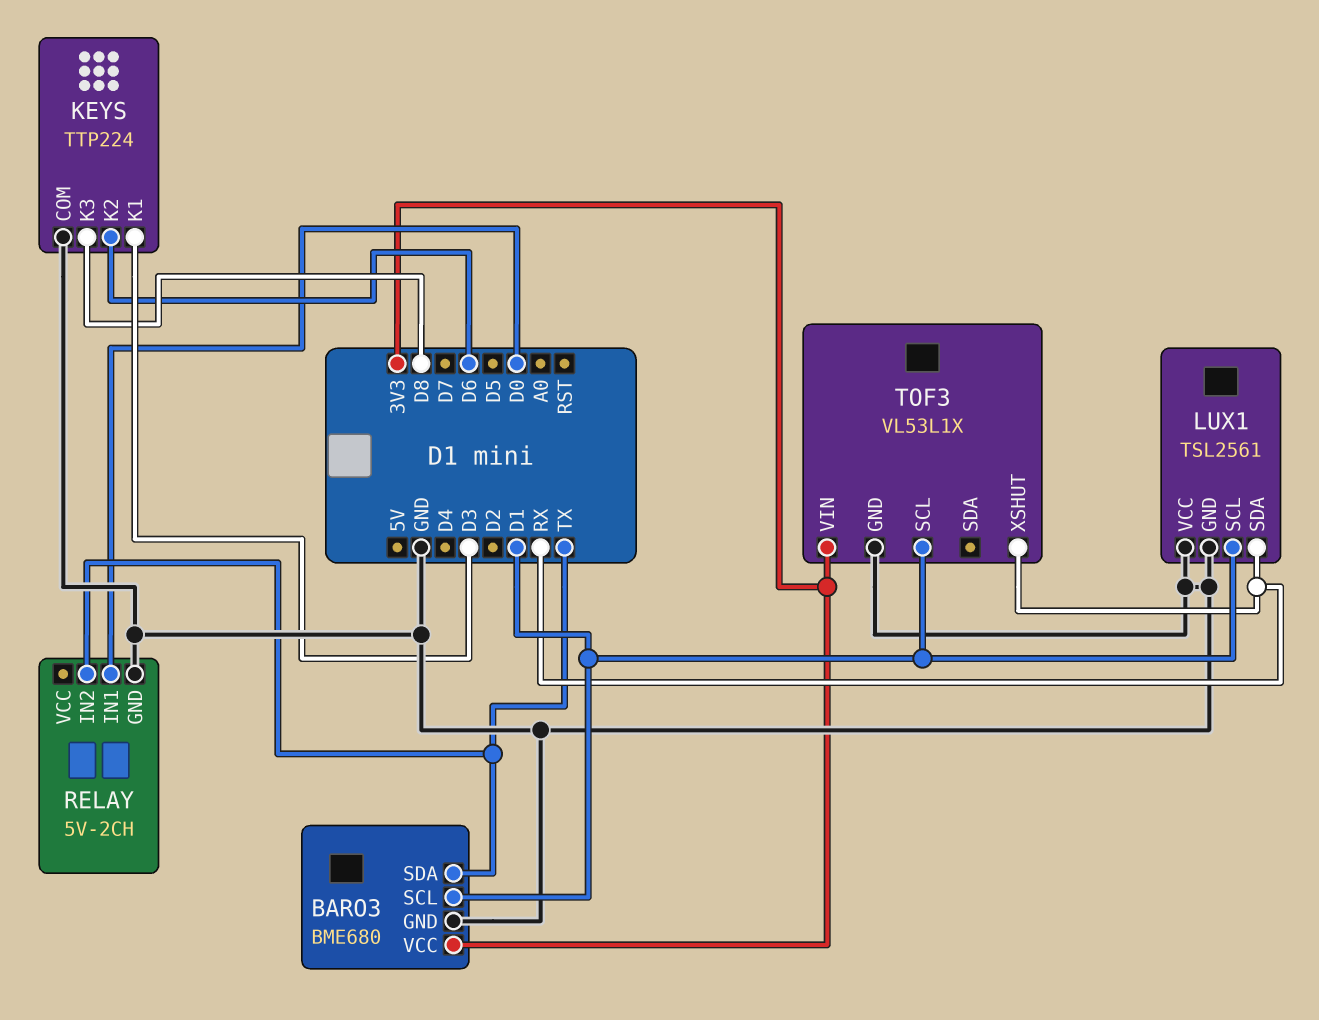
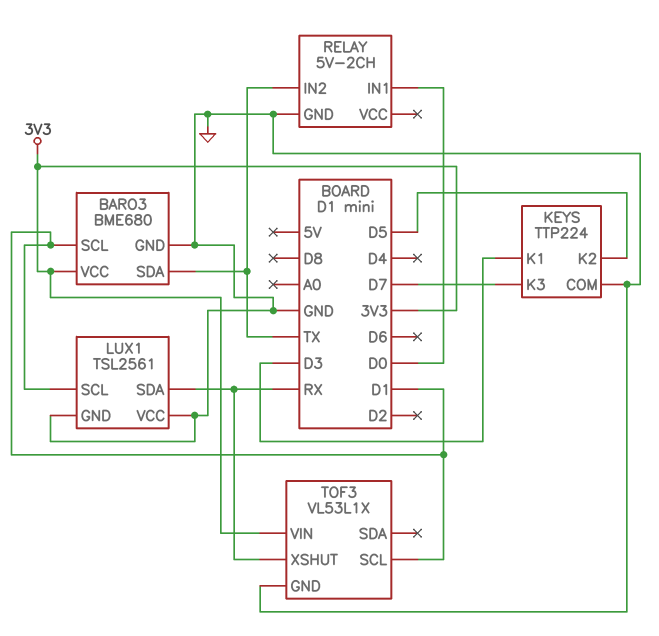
KEYS pin K2: D6 -> D5
KEYS pin K3: D8 -> D7

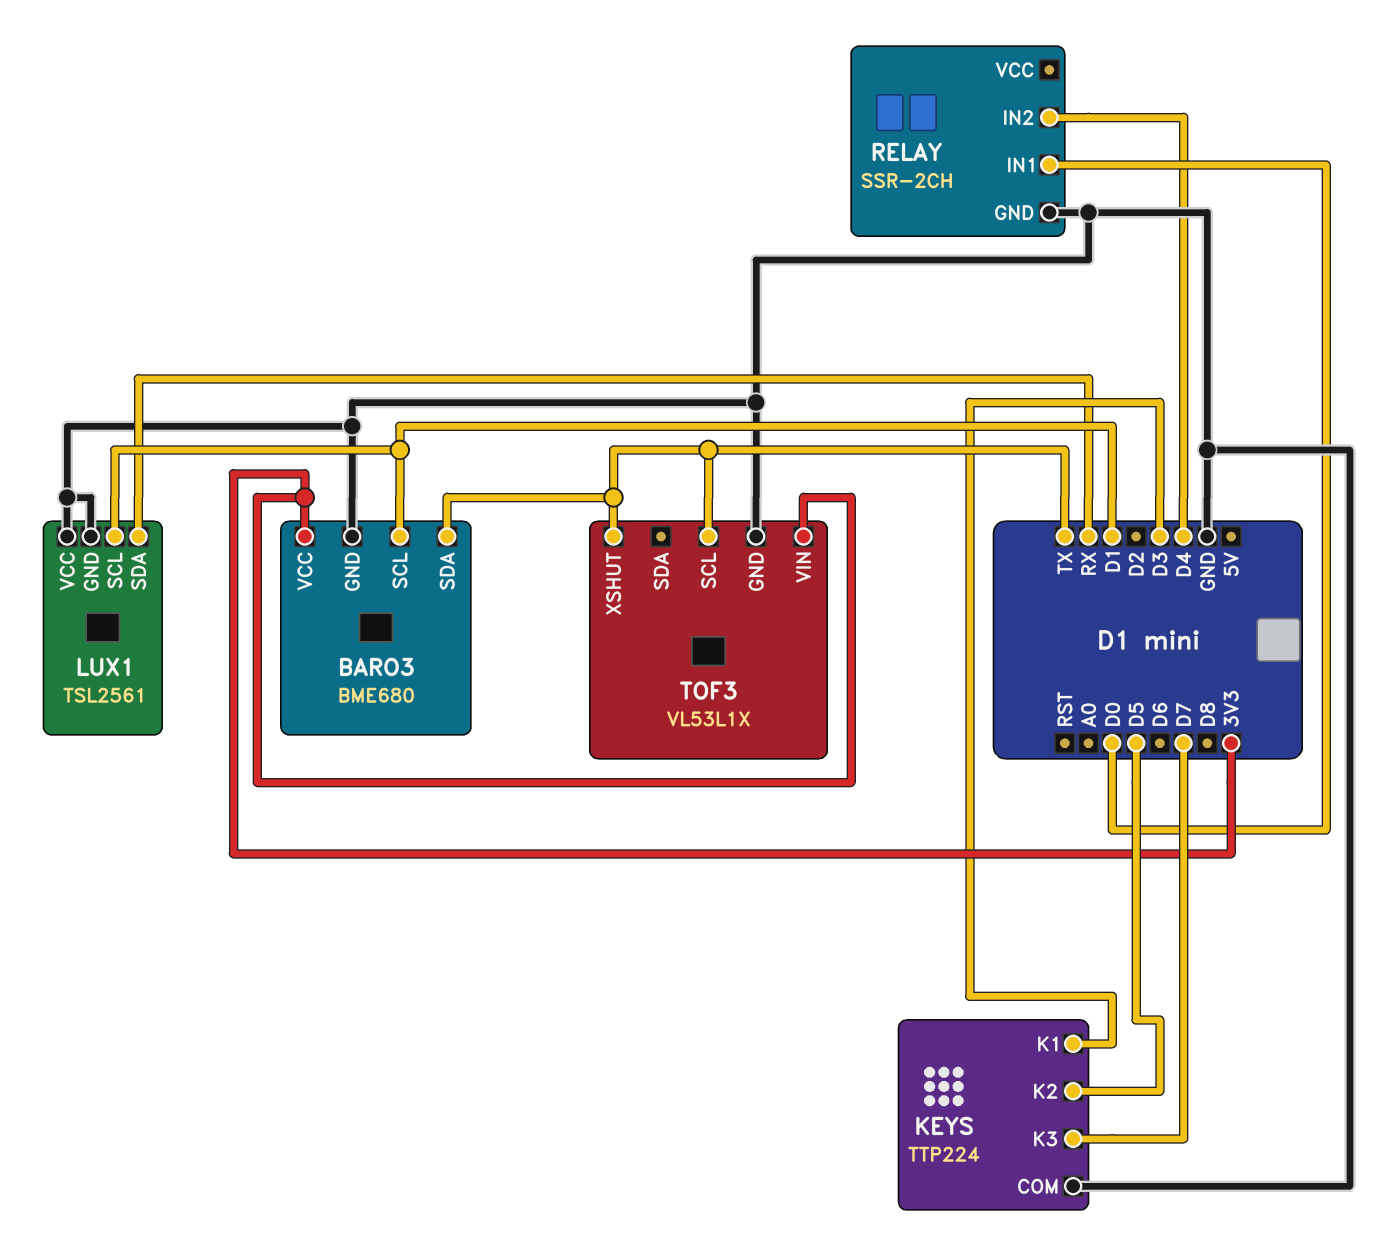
RELAY: 5V-2CH -> SSR-2CH
RELAY pin IN2: TX -> D4
TOF3 pin SCL: D1 -> TX
TOF3 pin XSHUT: RX -> TX

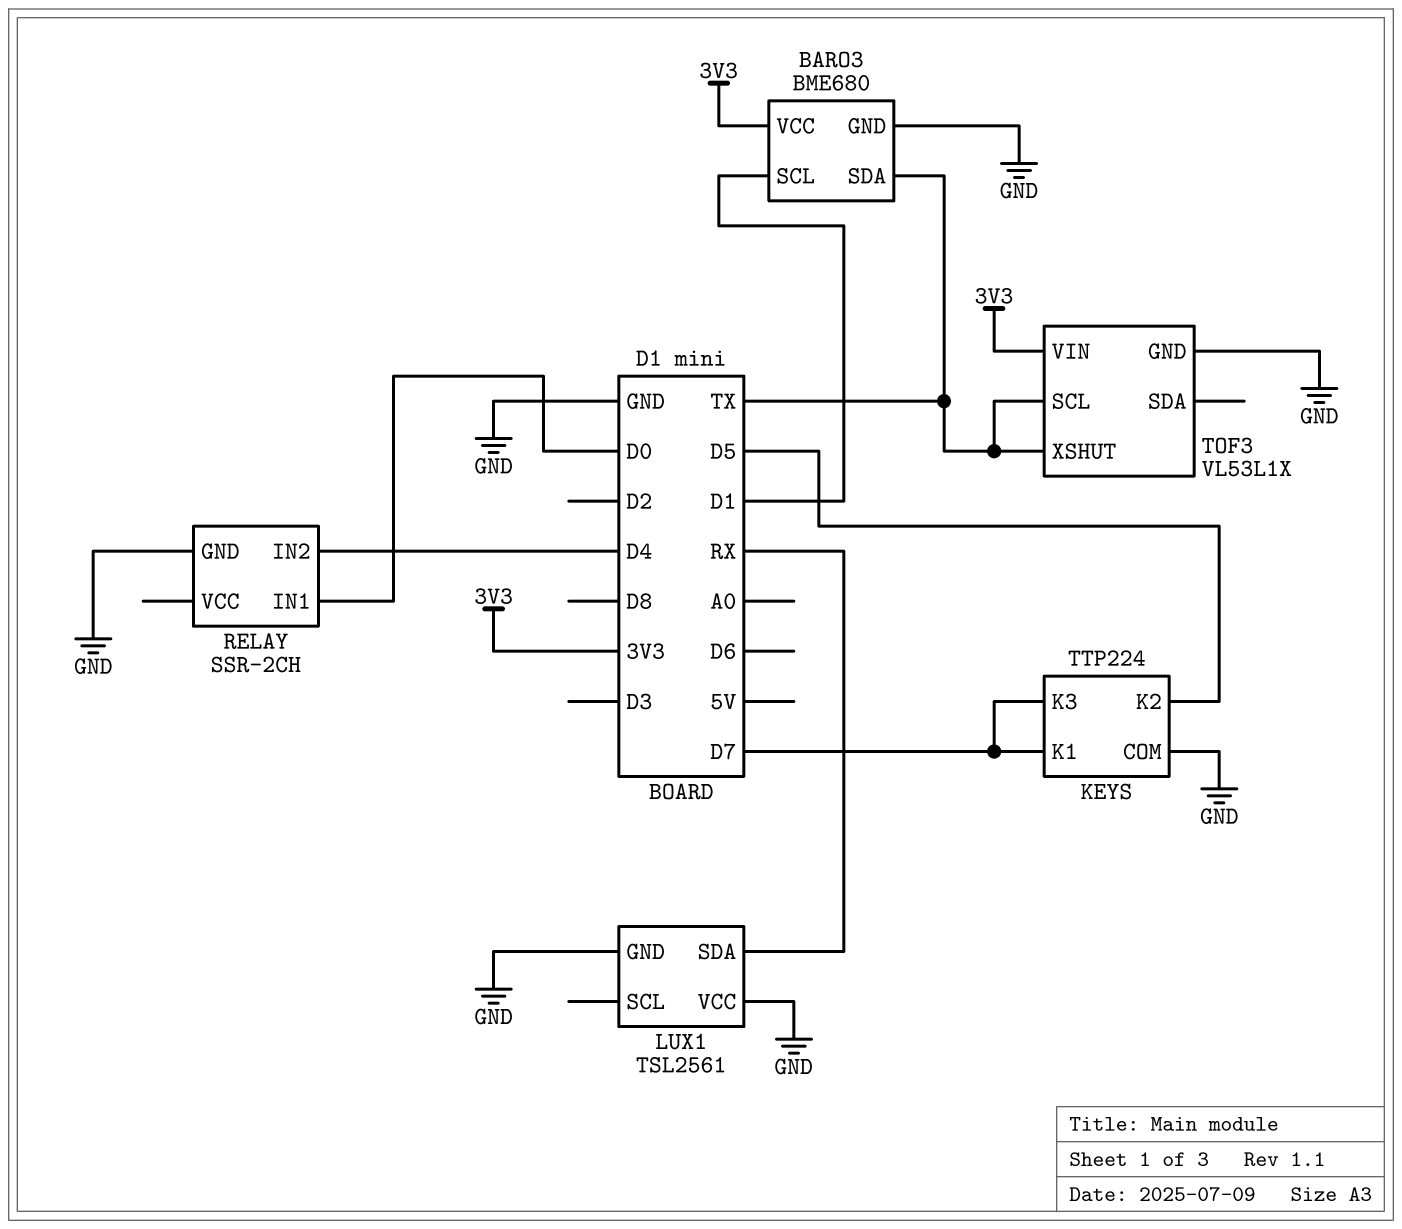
KEYS pin K1: D3 -> D7
LUX1 pin SCL: D1 -> none

